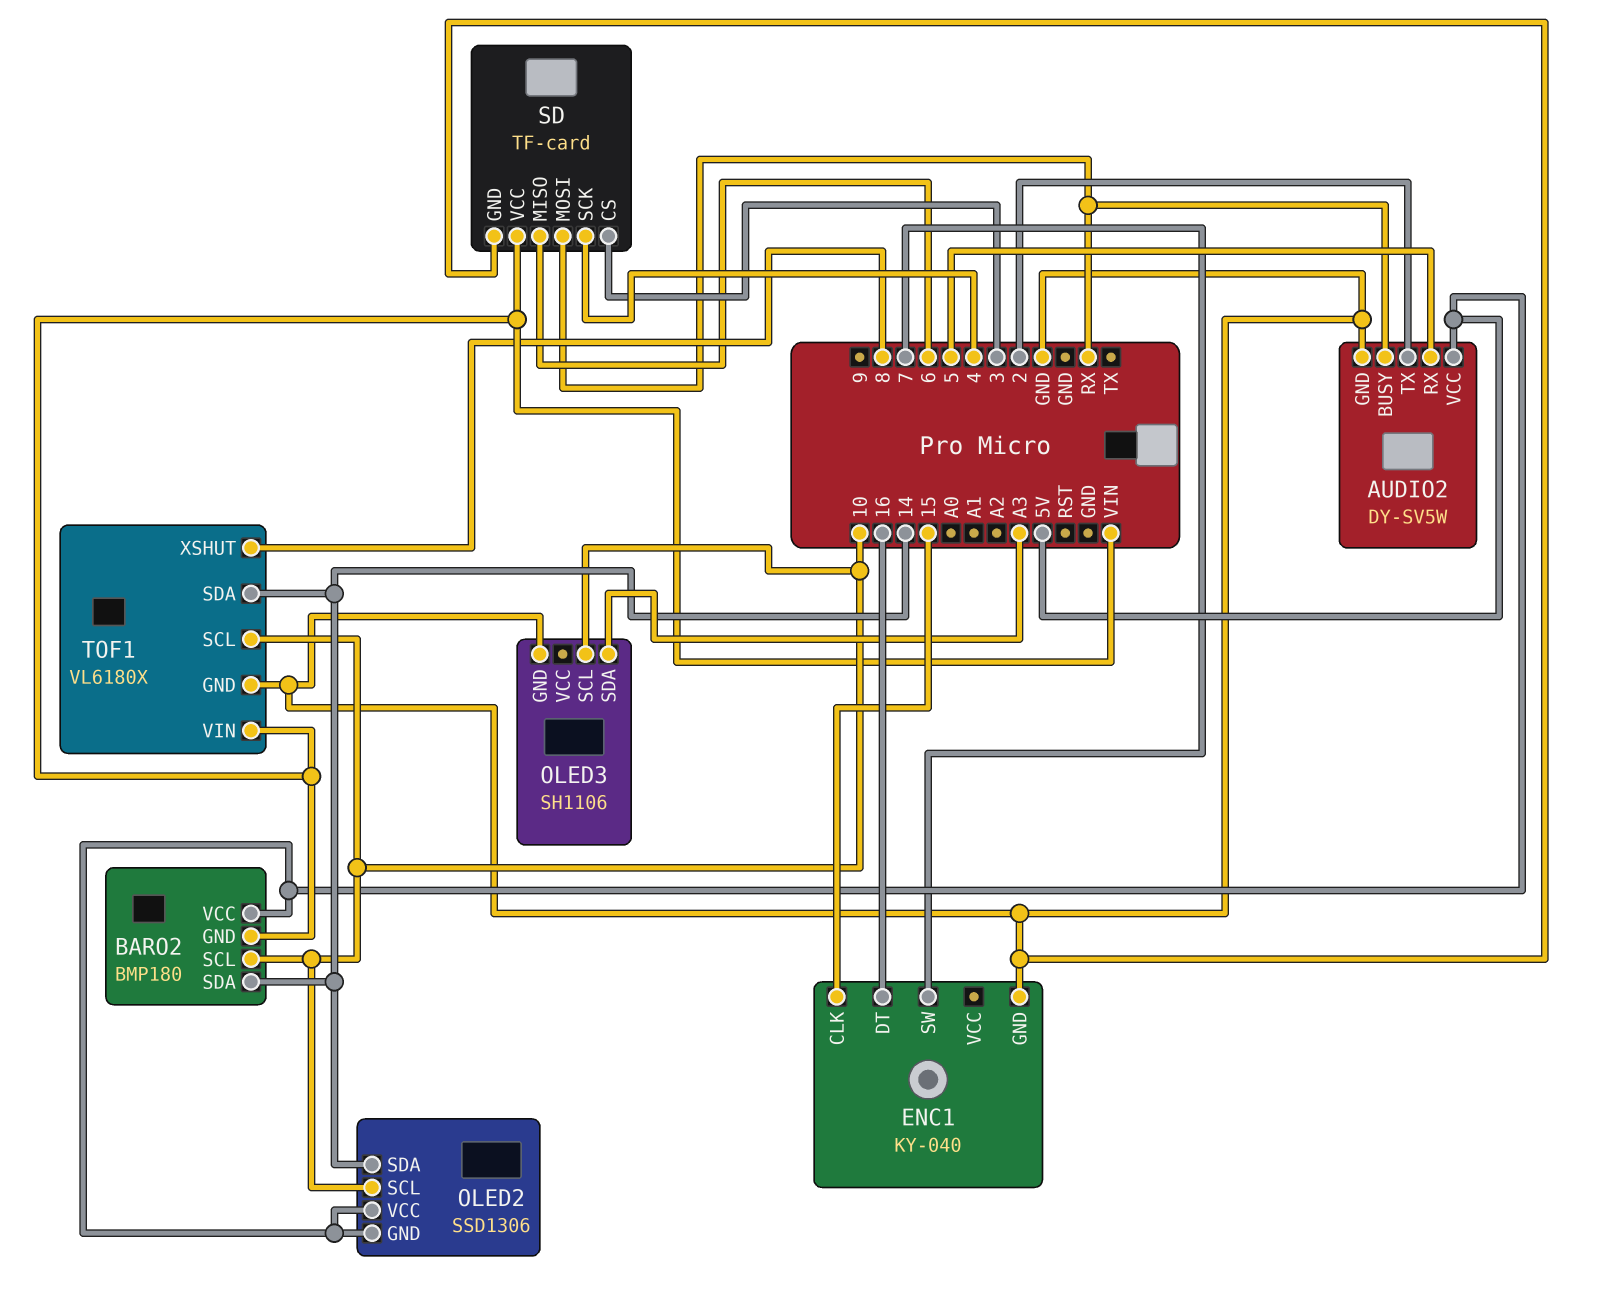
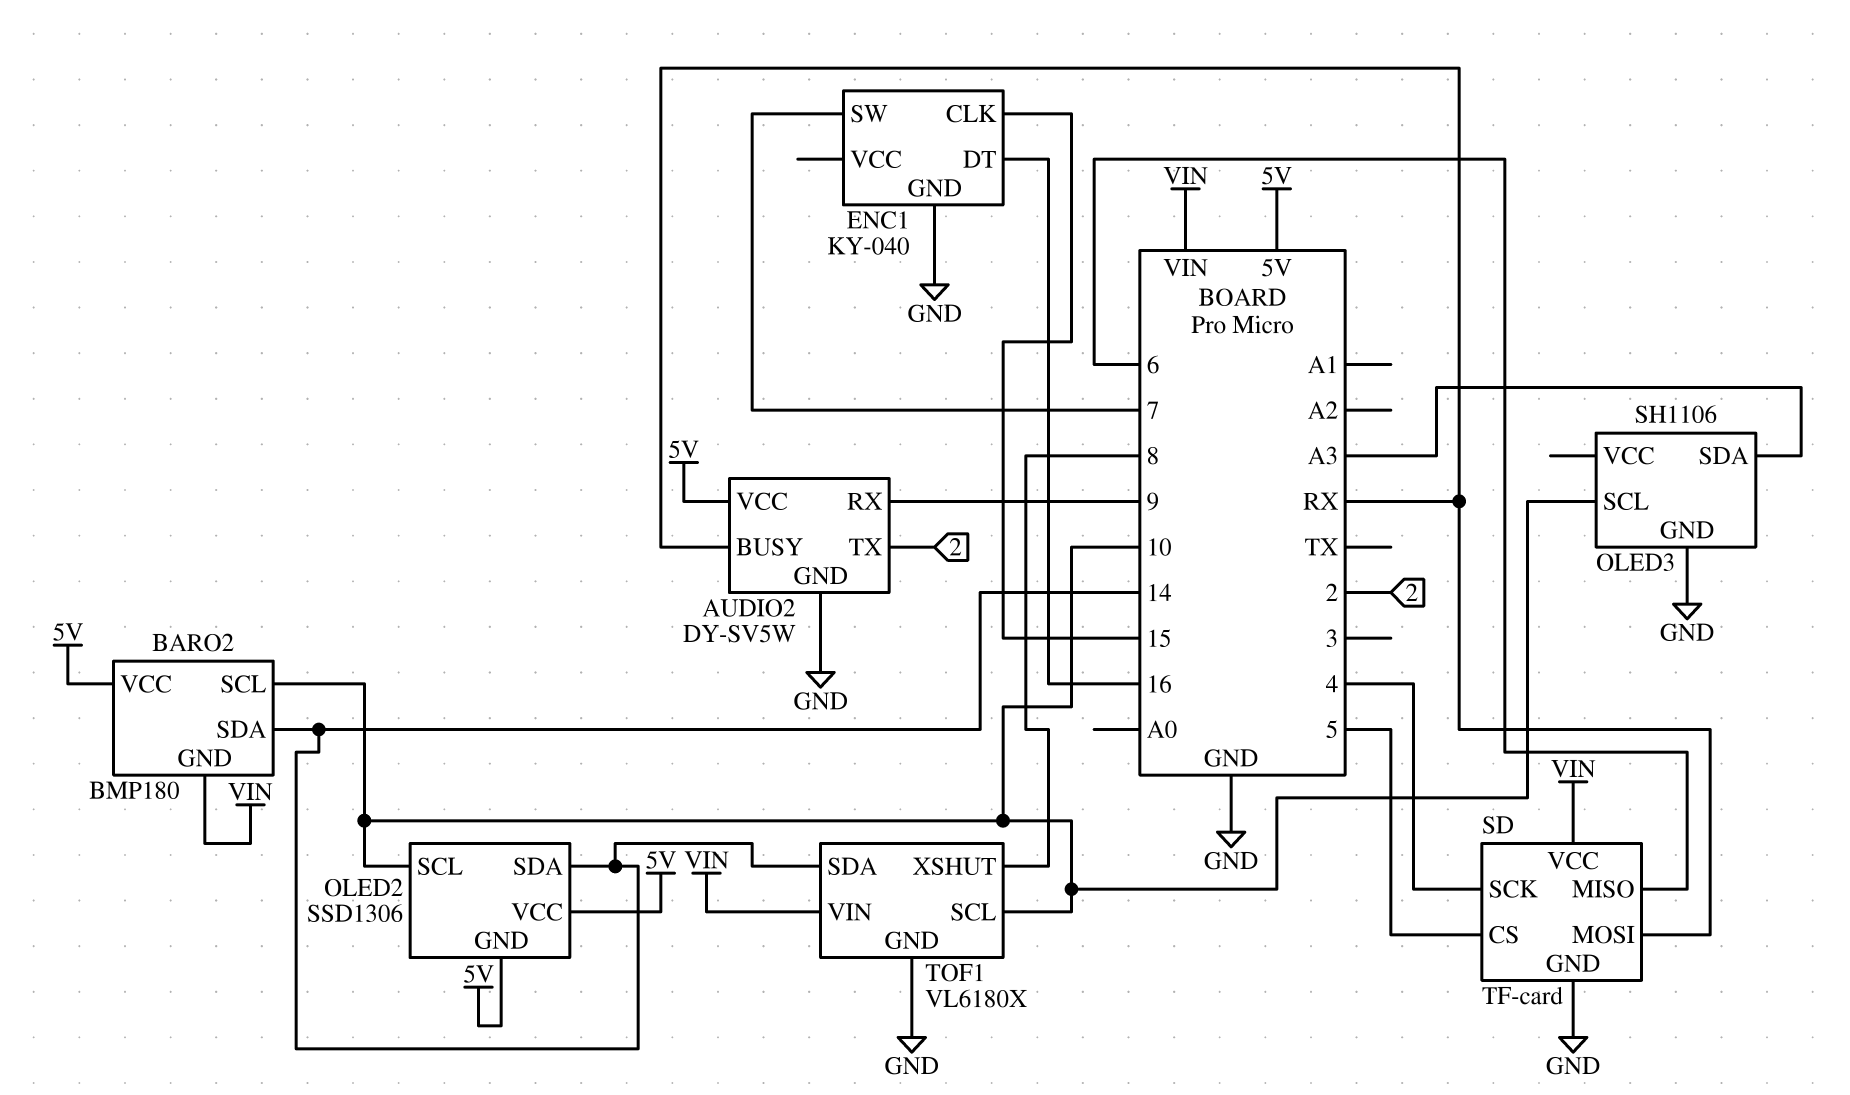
AUDIO2 pin RX: 5 -> 9
SD pin CS: 3 -> 5

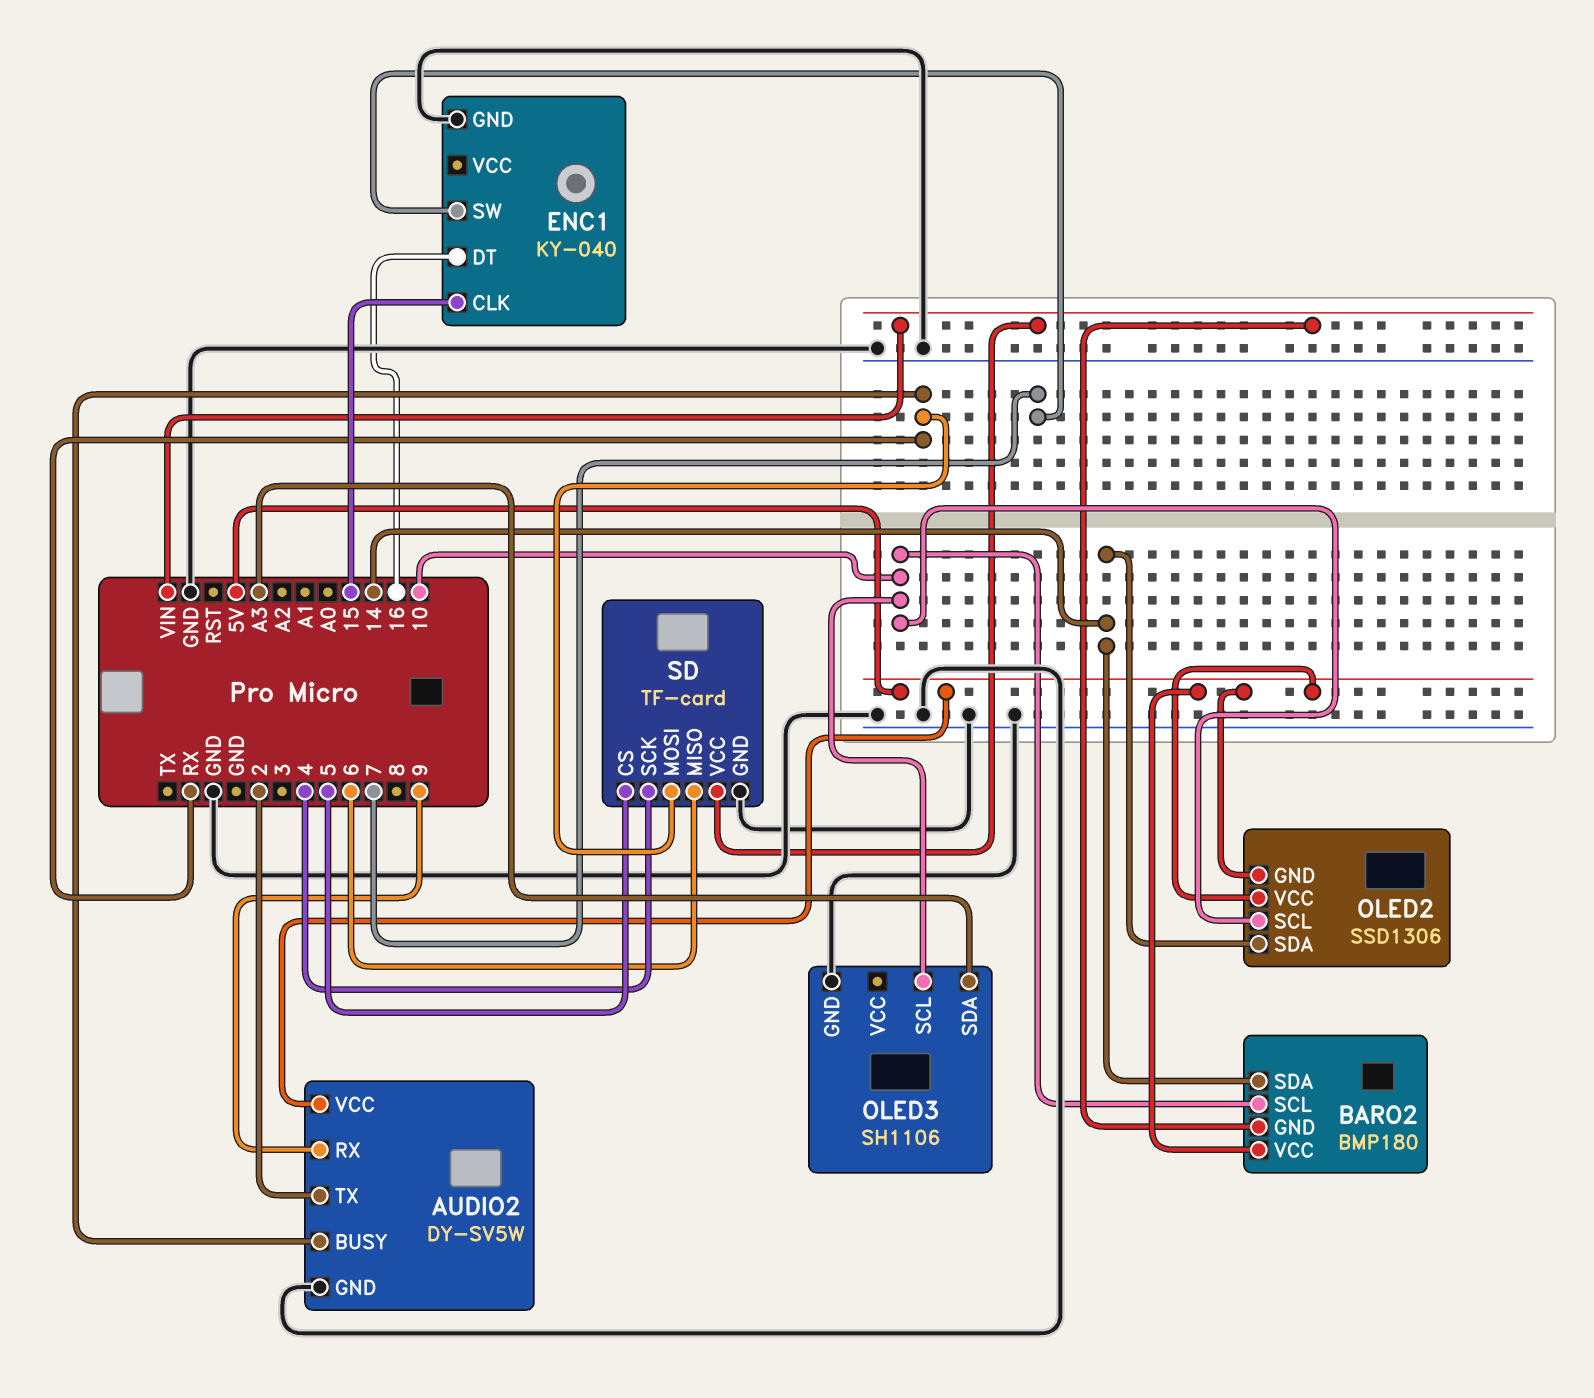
TOF1: VL6180X -> none
TOF1 pin GND: GND -> none
TOF1 pin SCL: 10 -> none
TOF1 pin SDA: 14 -> none
TOF1 pin VIN: VIN -> none
TOF1 pin XSHUT: 8 -> none

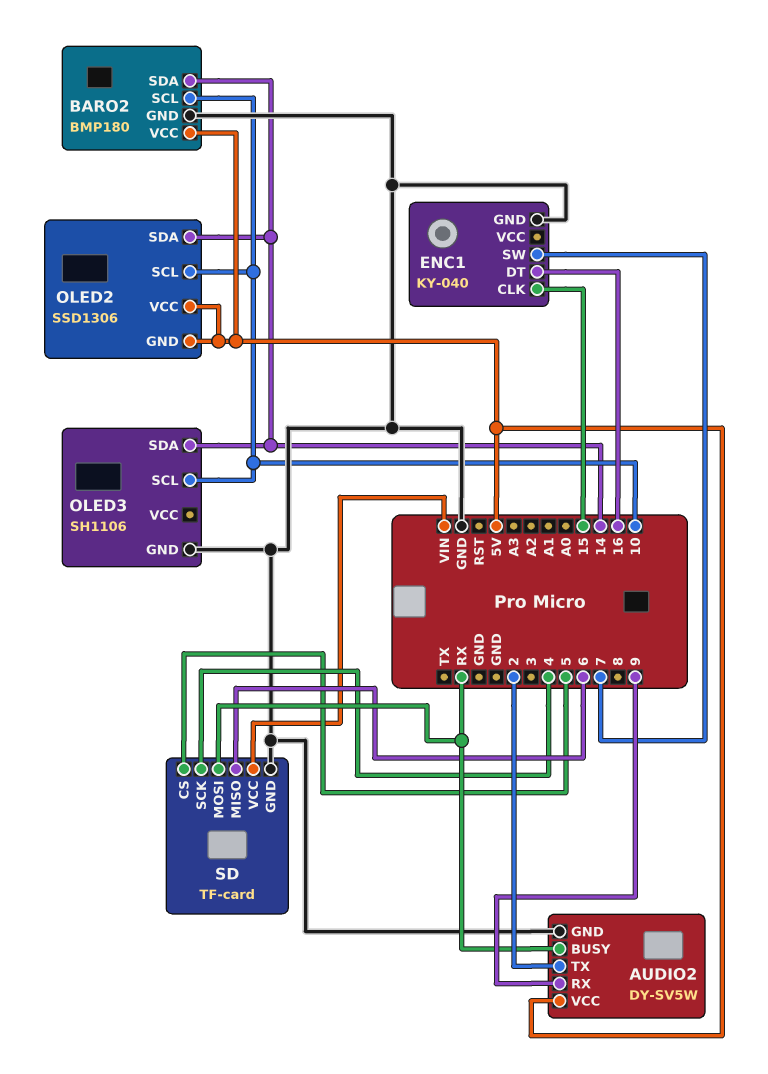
BARO2 pin GND: VIN -> GND
OLED3 pin SDA: A3 -> 14

